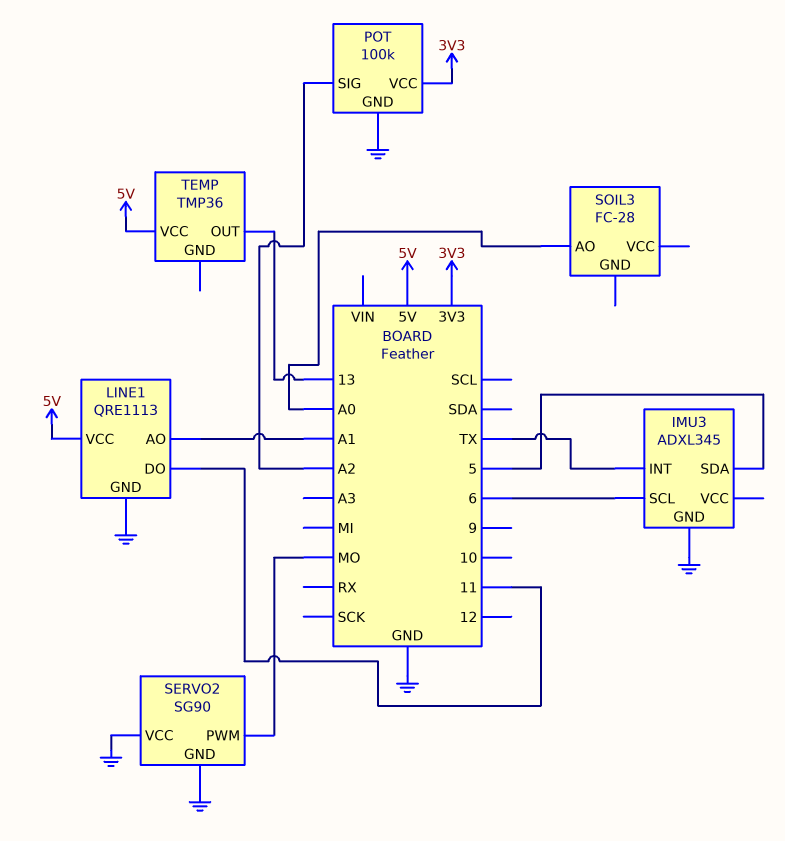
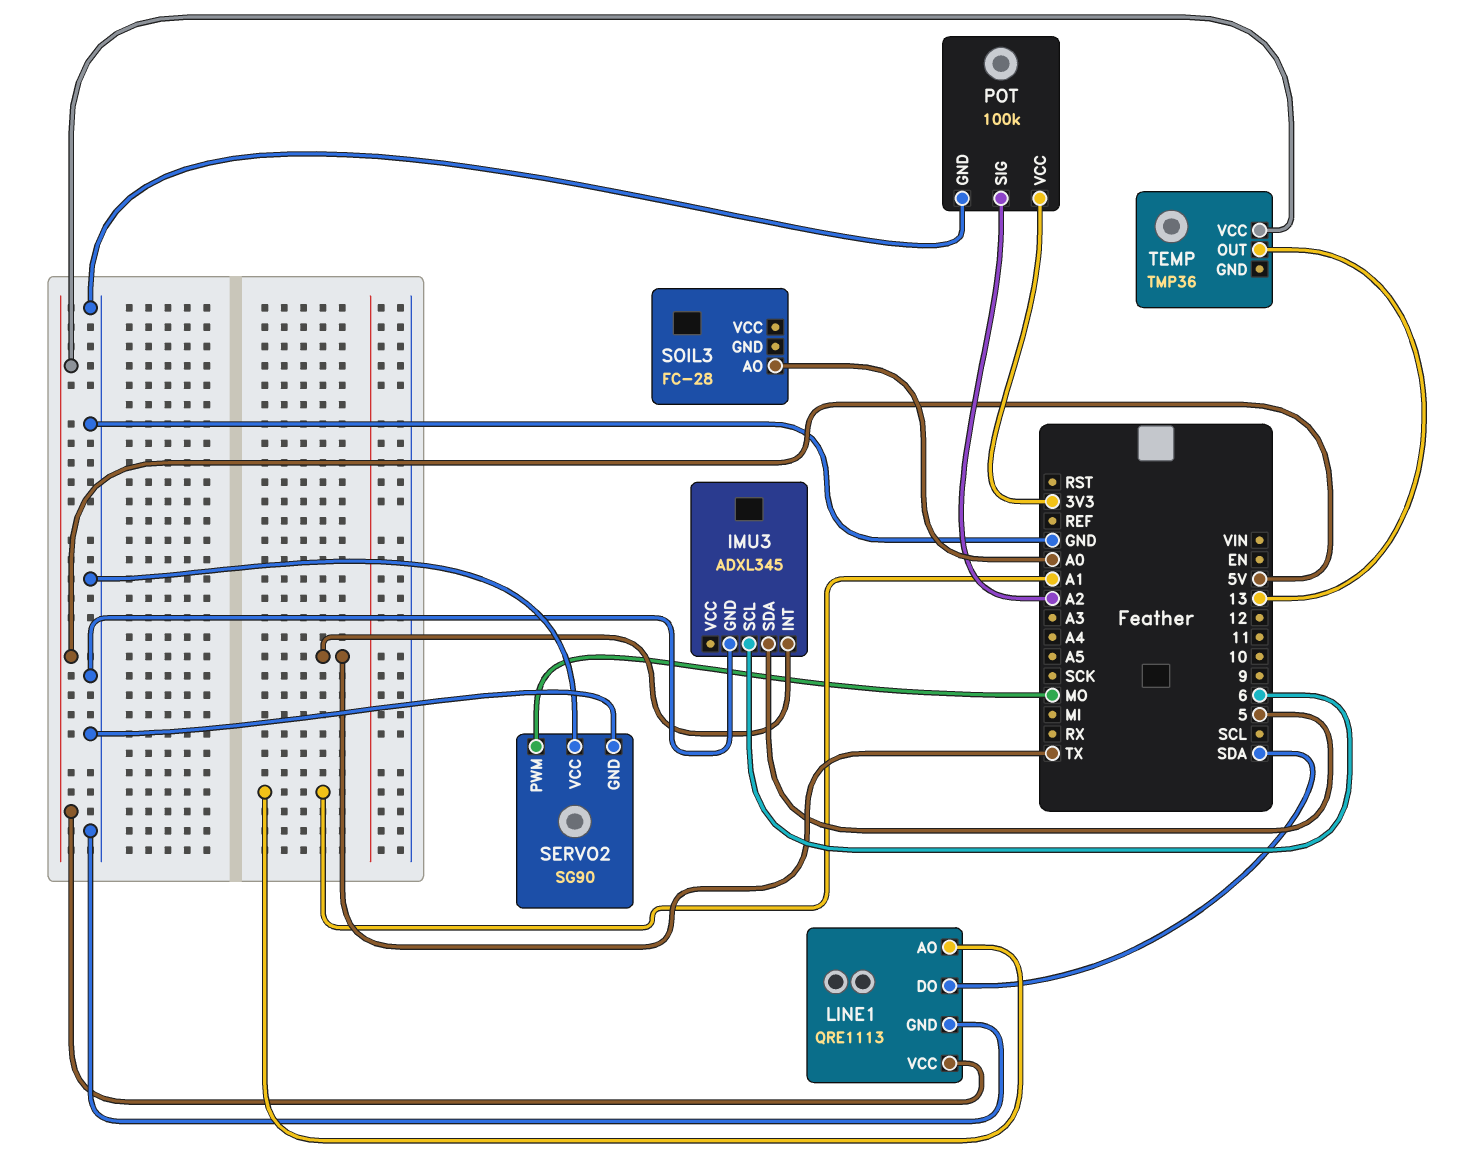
LINE1 pin DO: 11 -> SDA

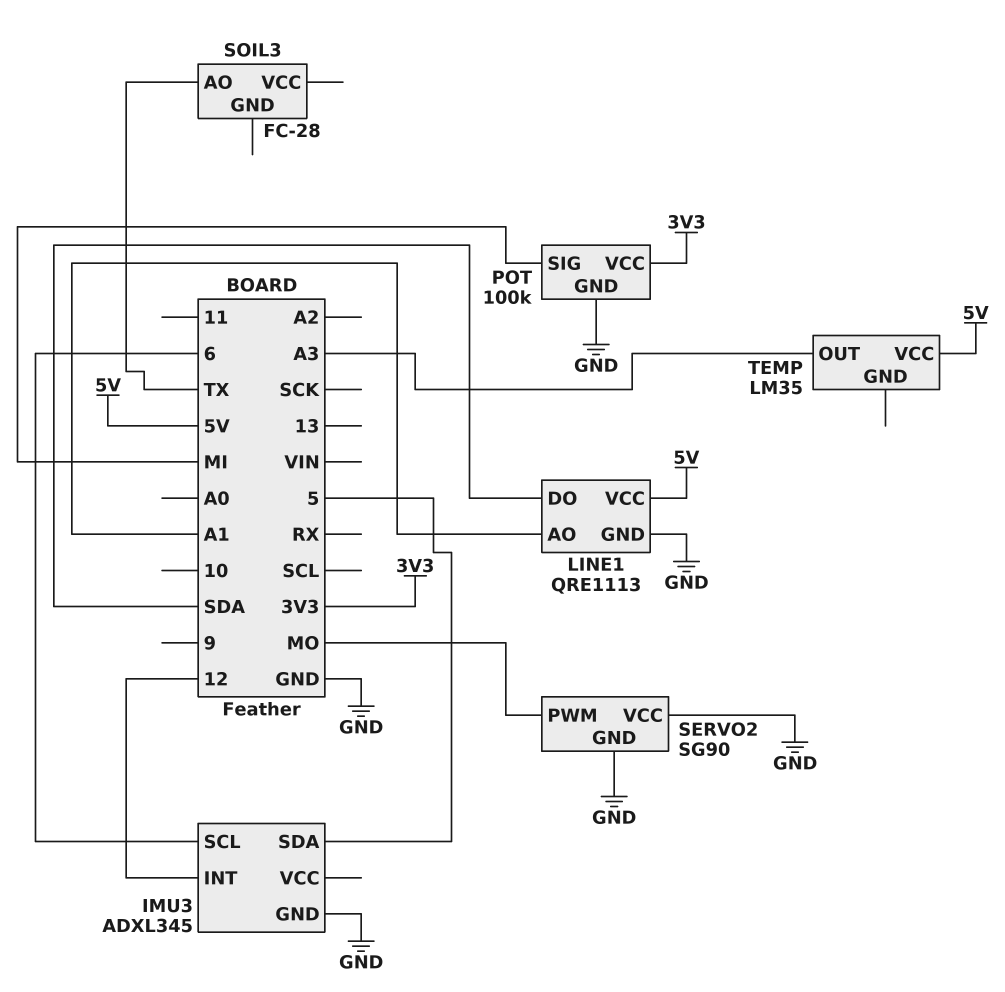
IMU3 pin INT: TX -> 12
POT pin SIG: A2 -> MI
SOIL3 pin AO: A0 -> TX
TEMP: TMP36 -> LM35
TEMP pin OUT: 13 -> A3

